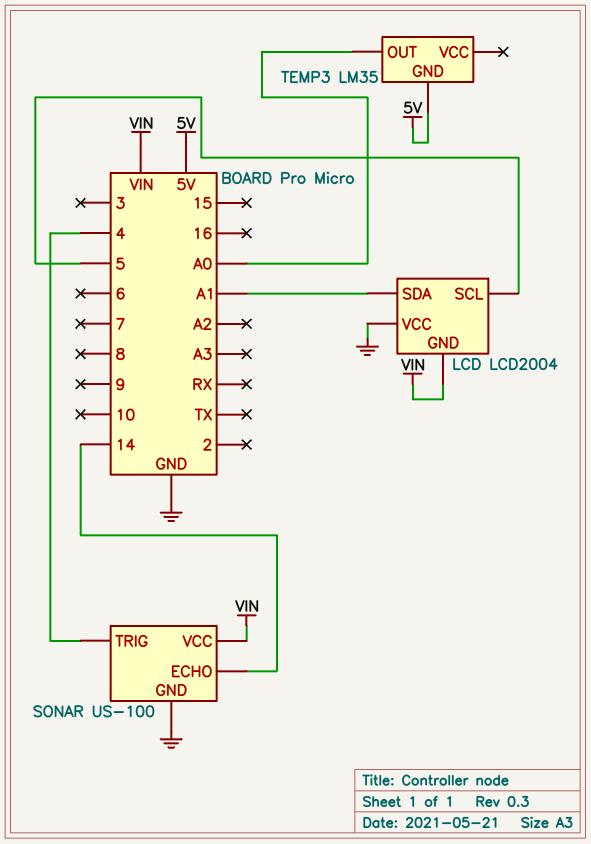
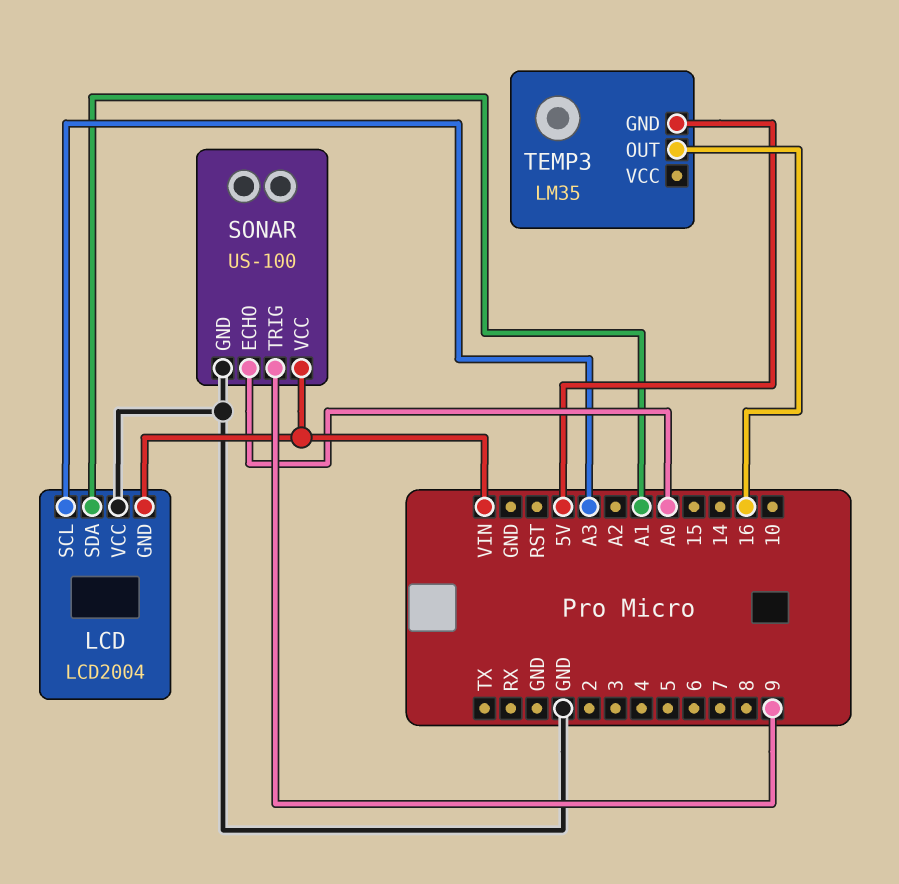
LCD pin SCL: 5 -> A3
SONAR pin ECHO: 14 -> A0
SONAR pin TRIG: 4 -> 9
TEMP3 pin OUT: A0 -> 16

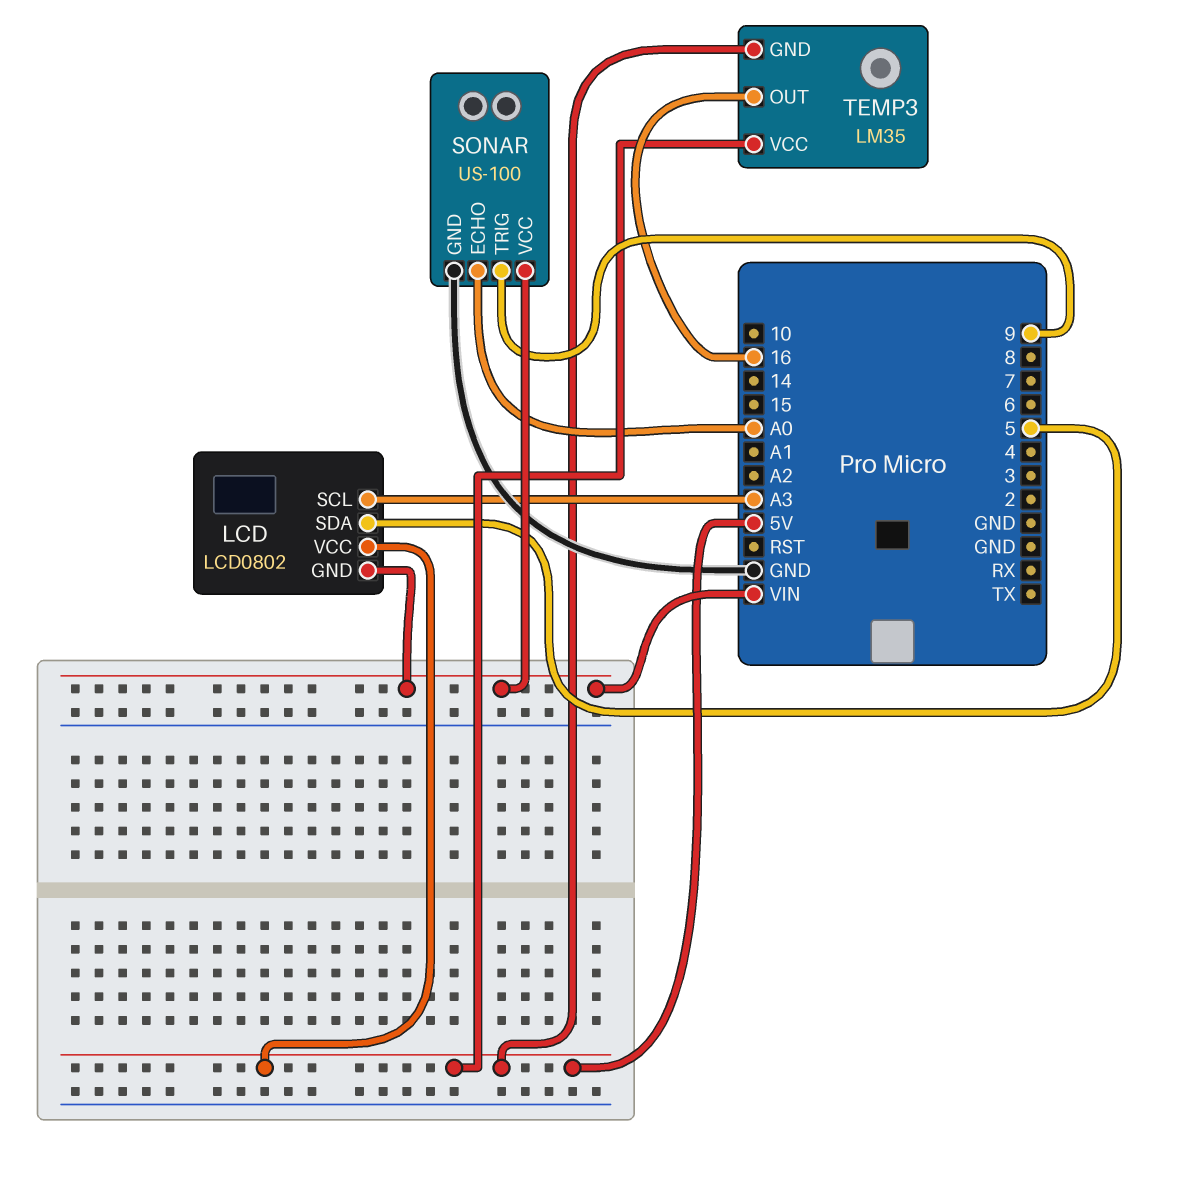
LCD: LCD2004 -> LCD0802
LCD pin SDA: A1 -> 5
LCD pin VCC: GND -> 5V
TEMP3 pin VCC: none -> 5V

